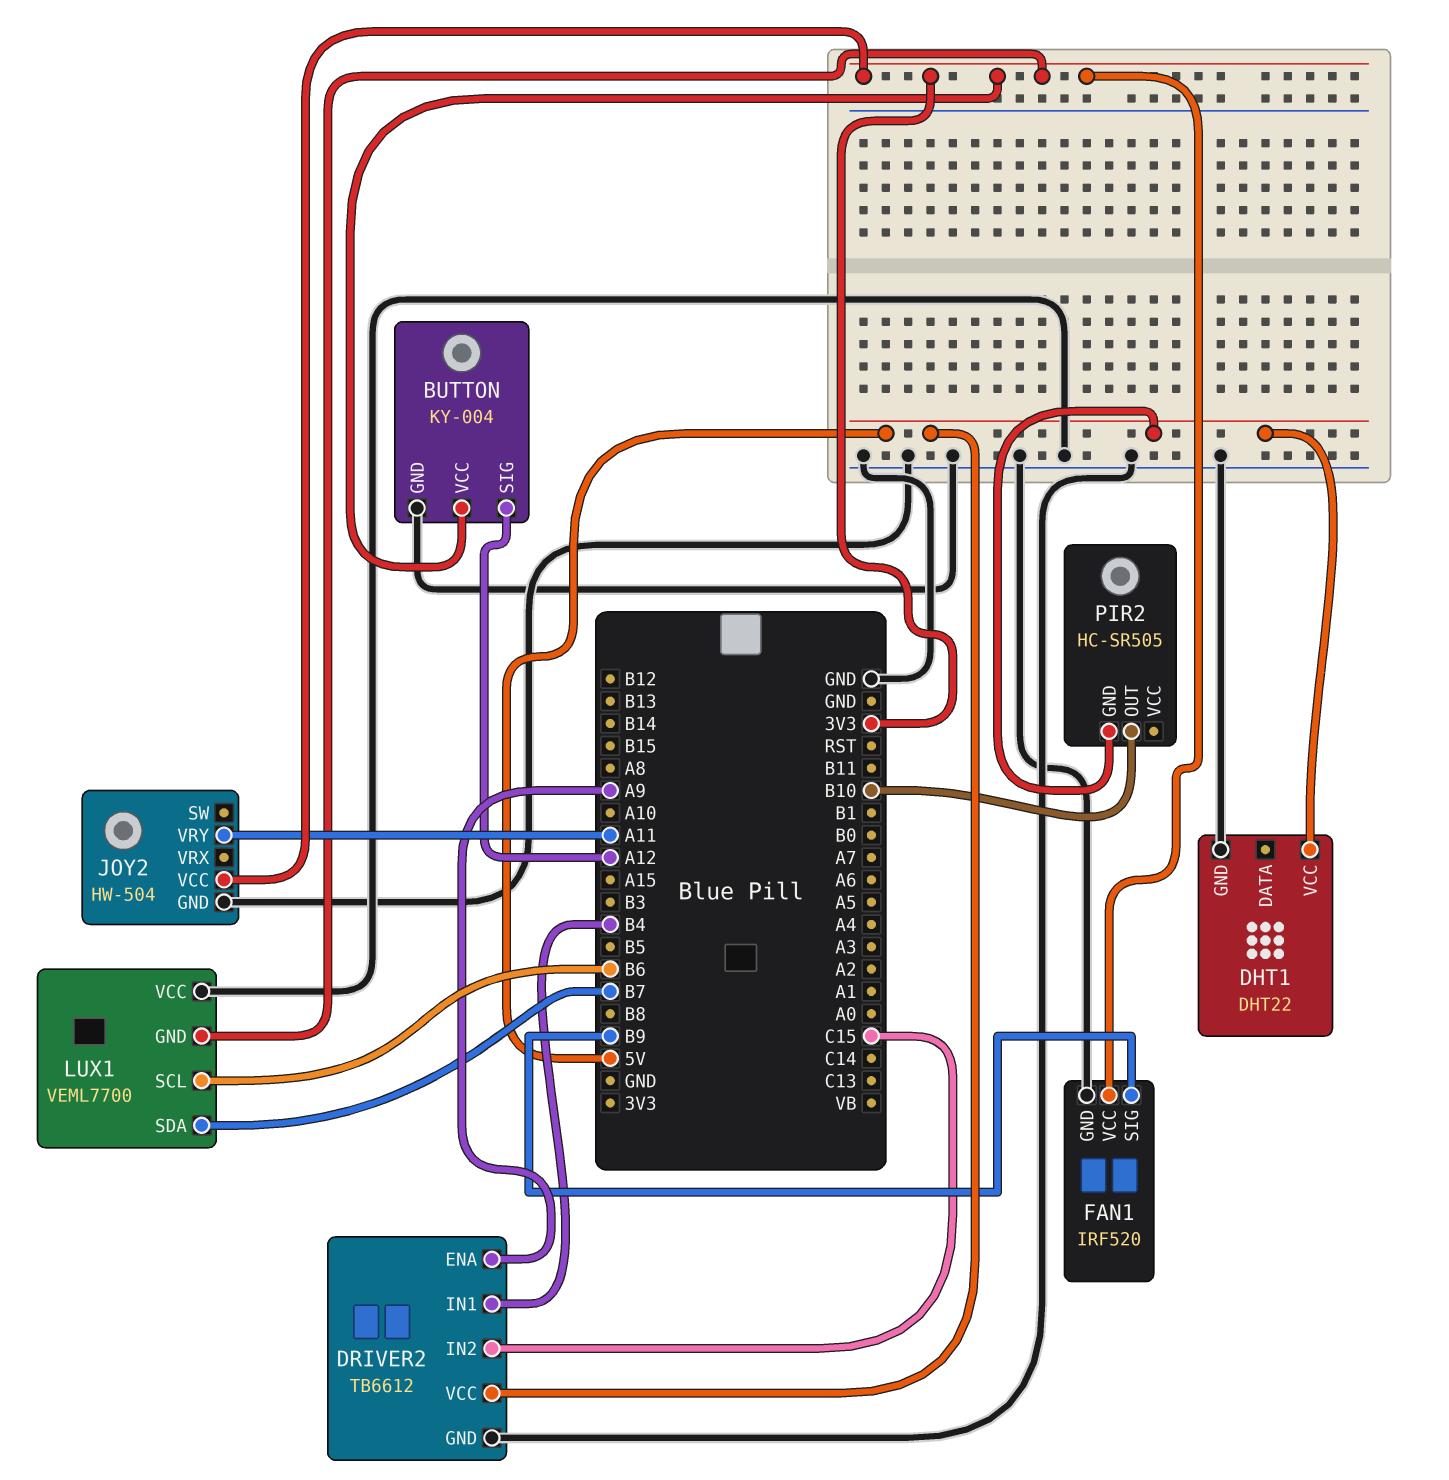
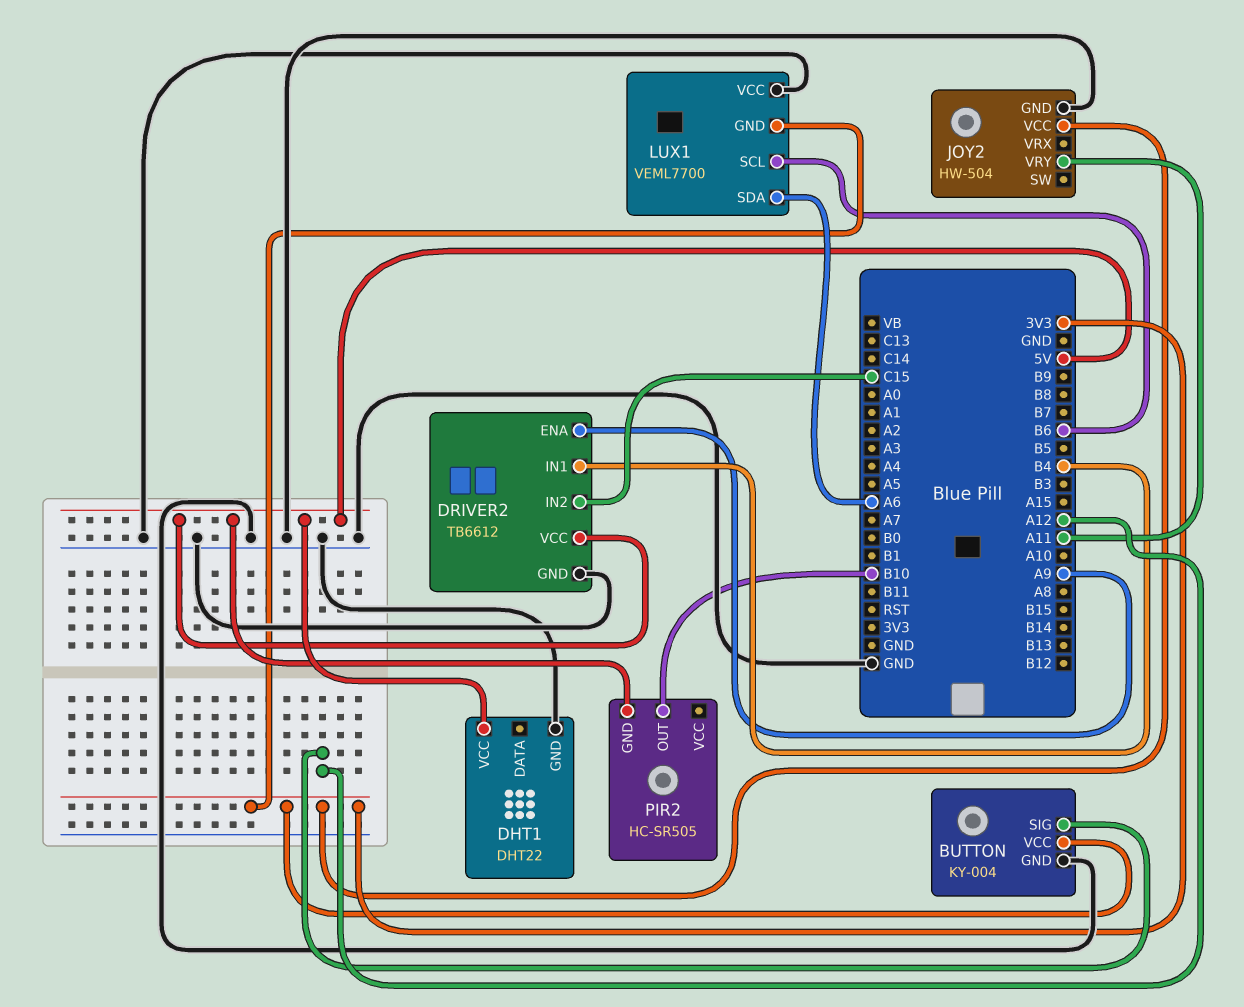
FAN1: IRF520 -> none
FAN1 pin GND: GND -> none
FAN1 pin SIG: B9 -> none
FAN1 pin VCC: 3V3 -> none
LUX1 pin SDA: B7 -> A6

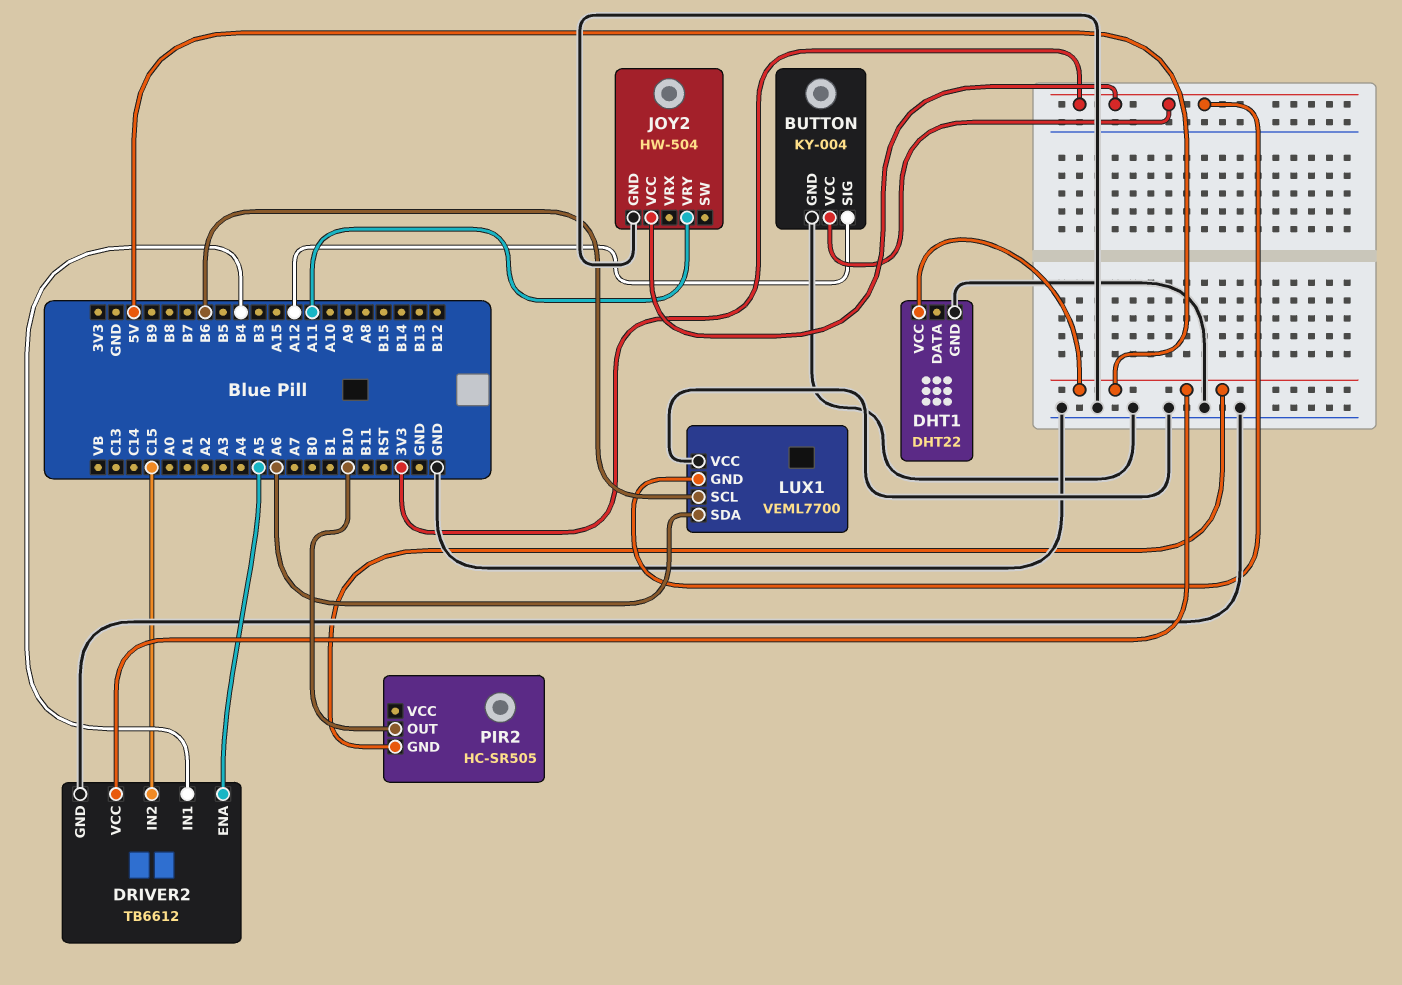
DRIVER2 pin ENA: A9 -> A5

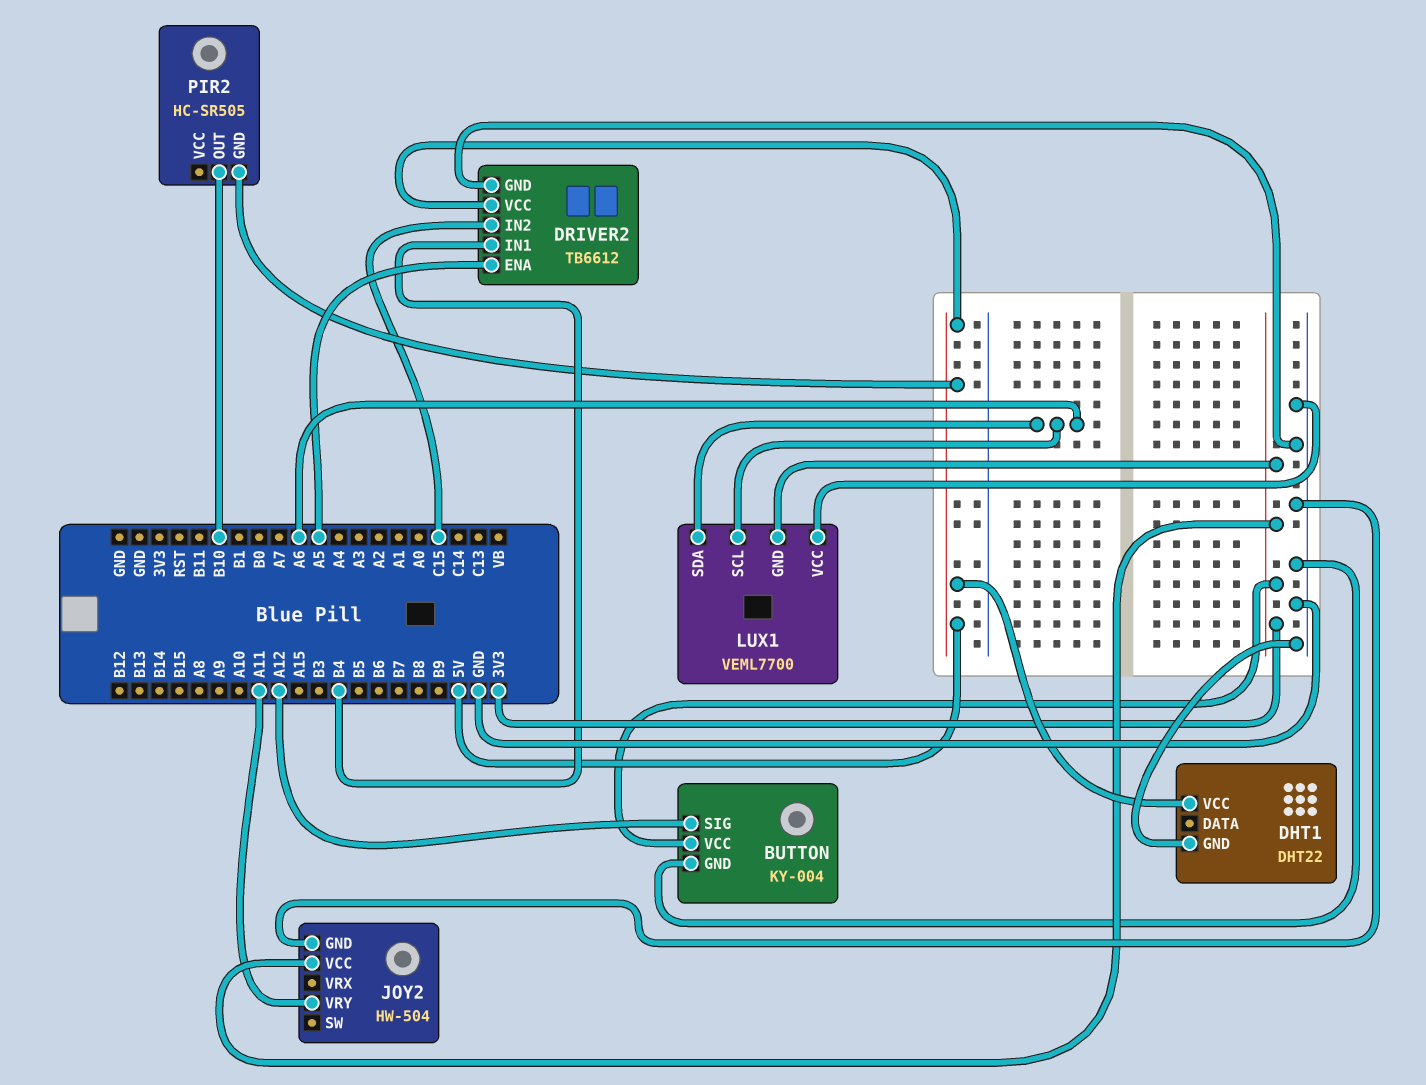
LUX1 pin SCL: B6 -> A6

